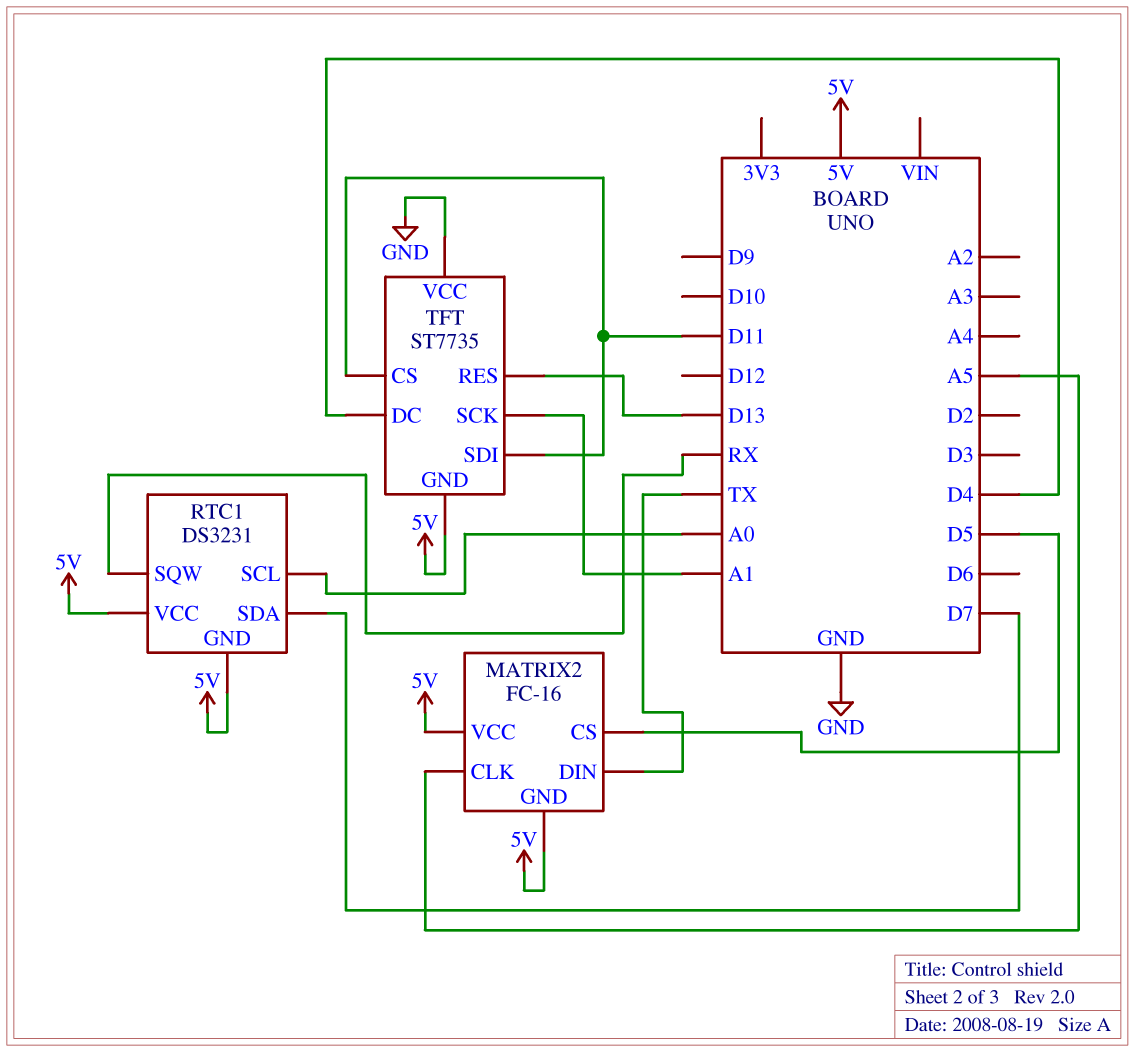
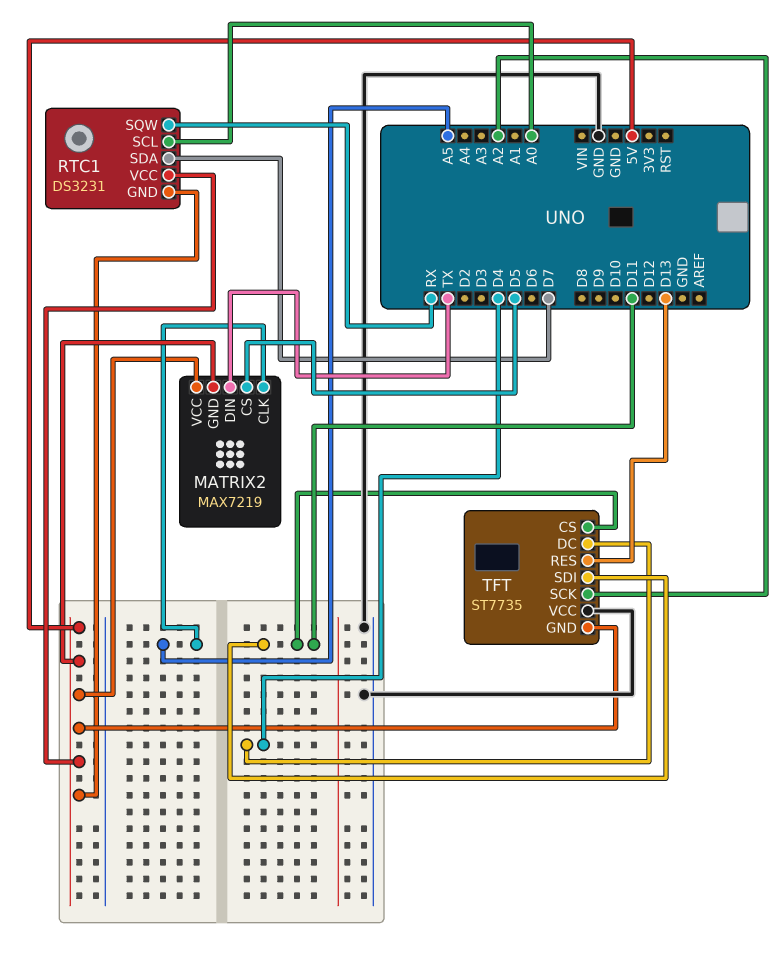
MATRIX2: FC-16 -> MAX7219
TFT pin SCK: A1 -> A2

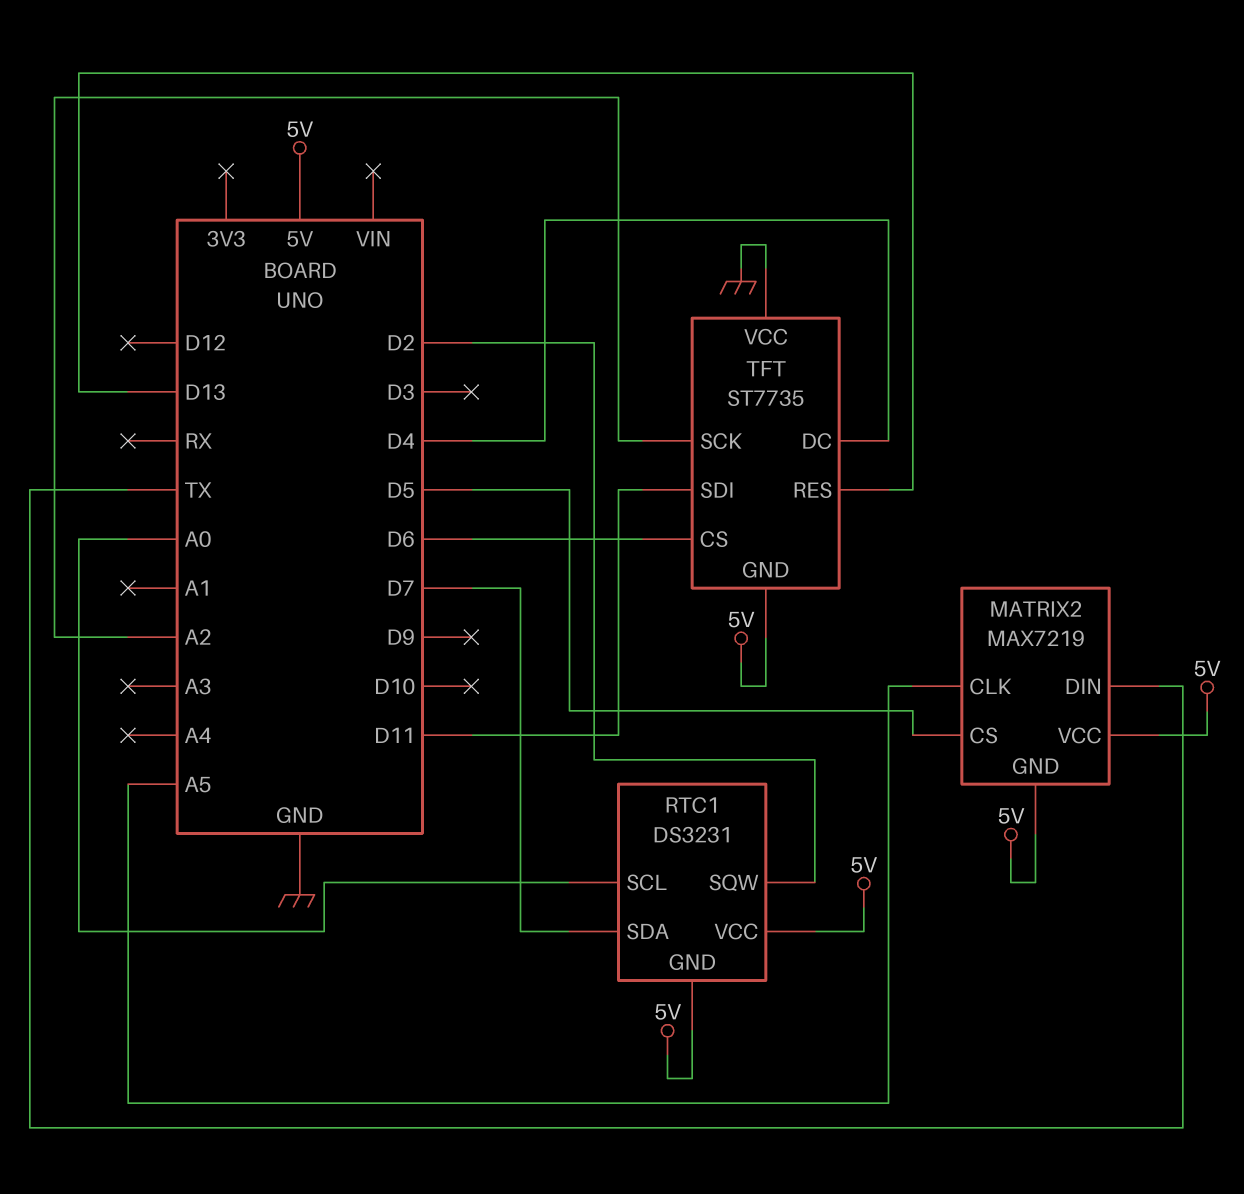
RTC1 pin SQW: RX -> D2
TFT pin CS: D11 -> D6

